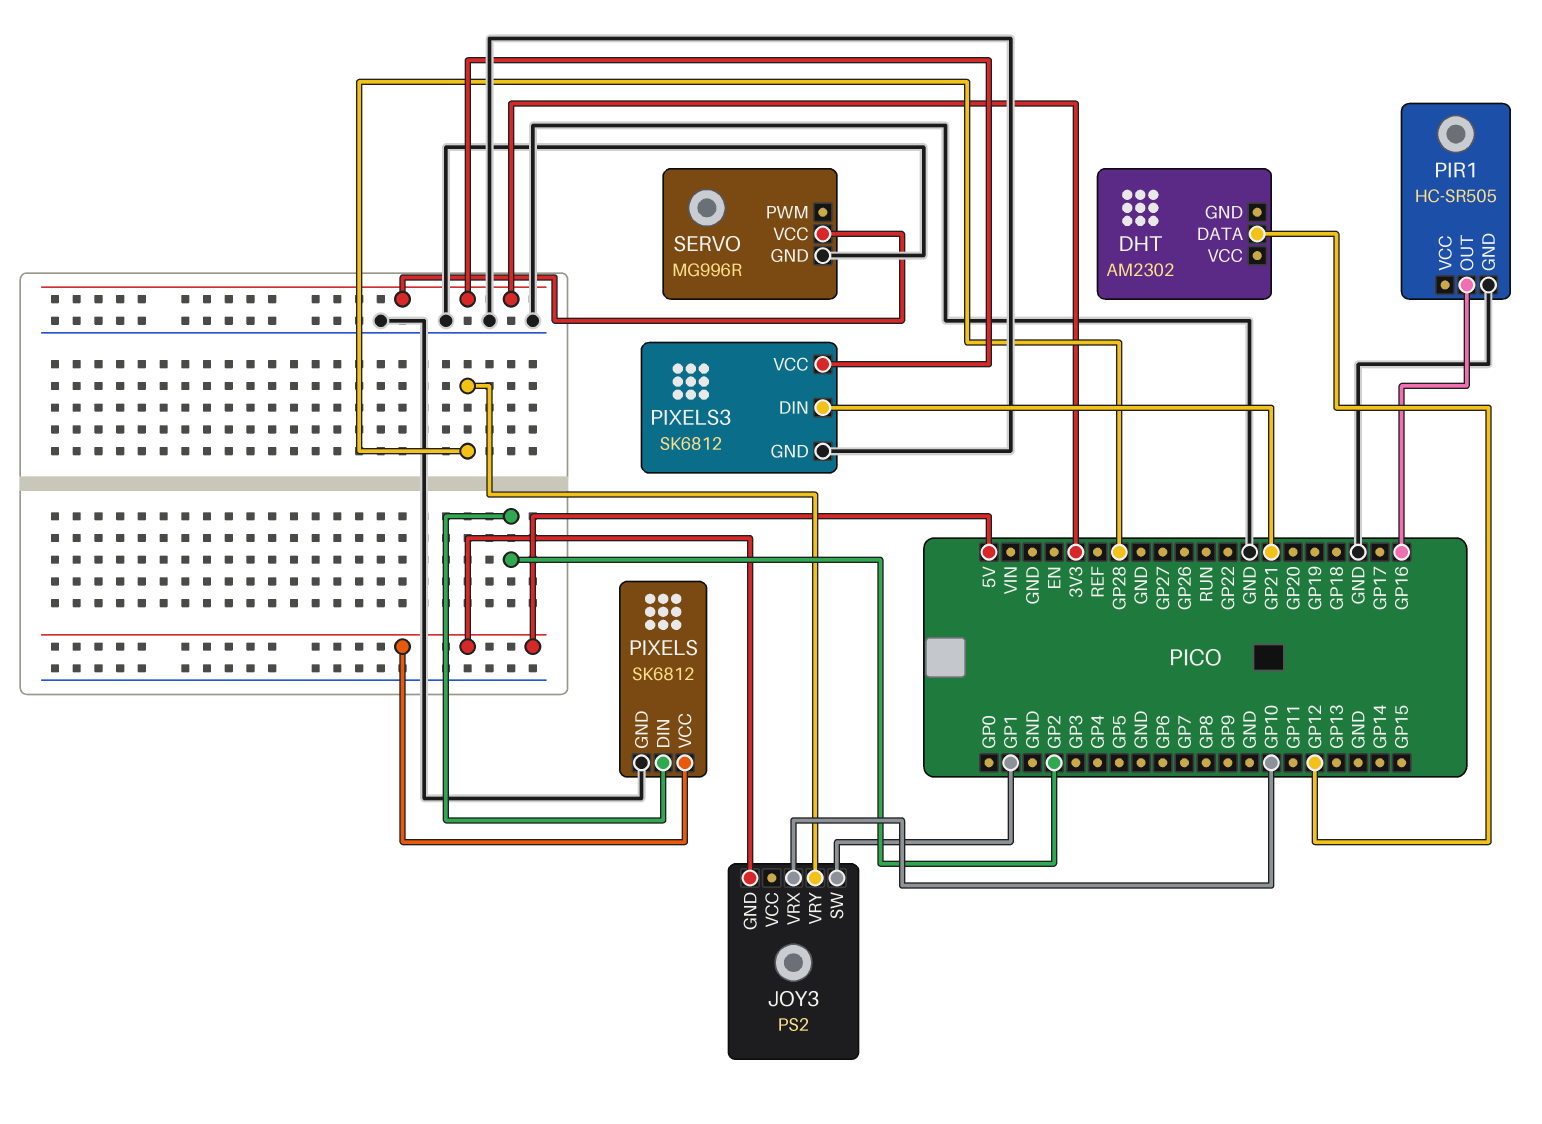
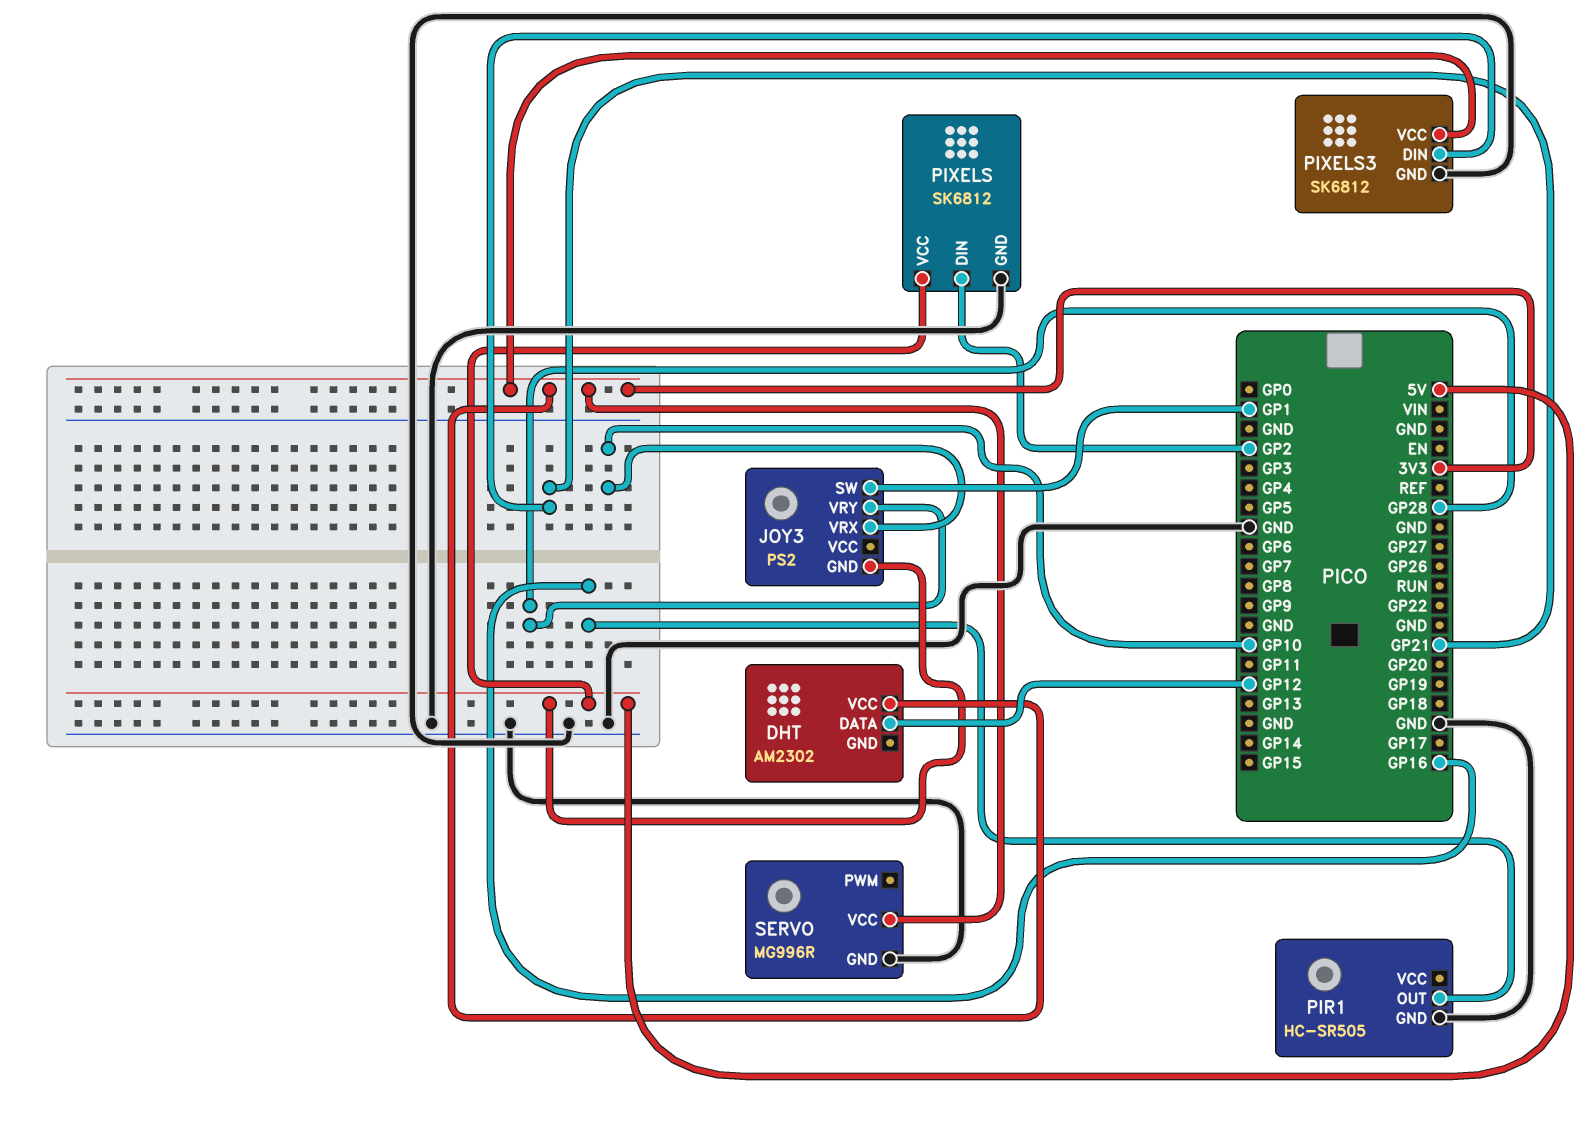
DHT pin VCC: none -> 3V3

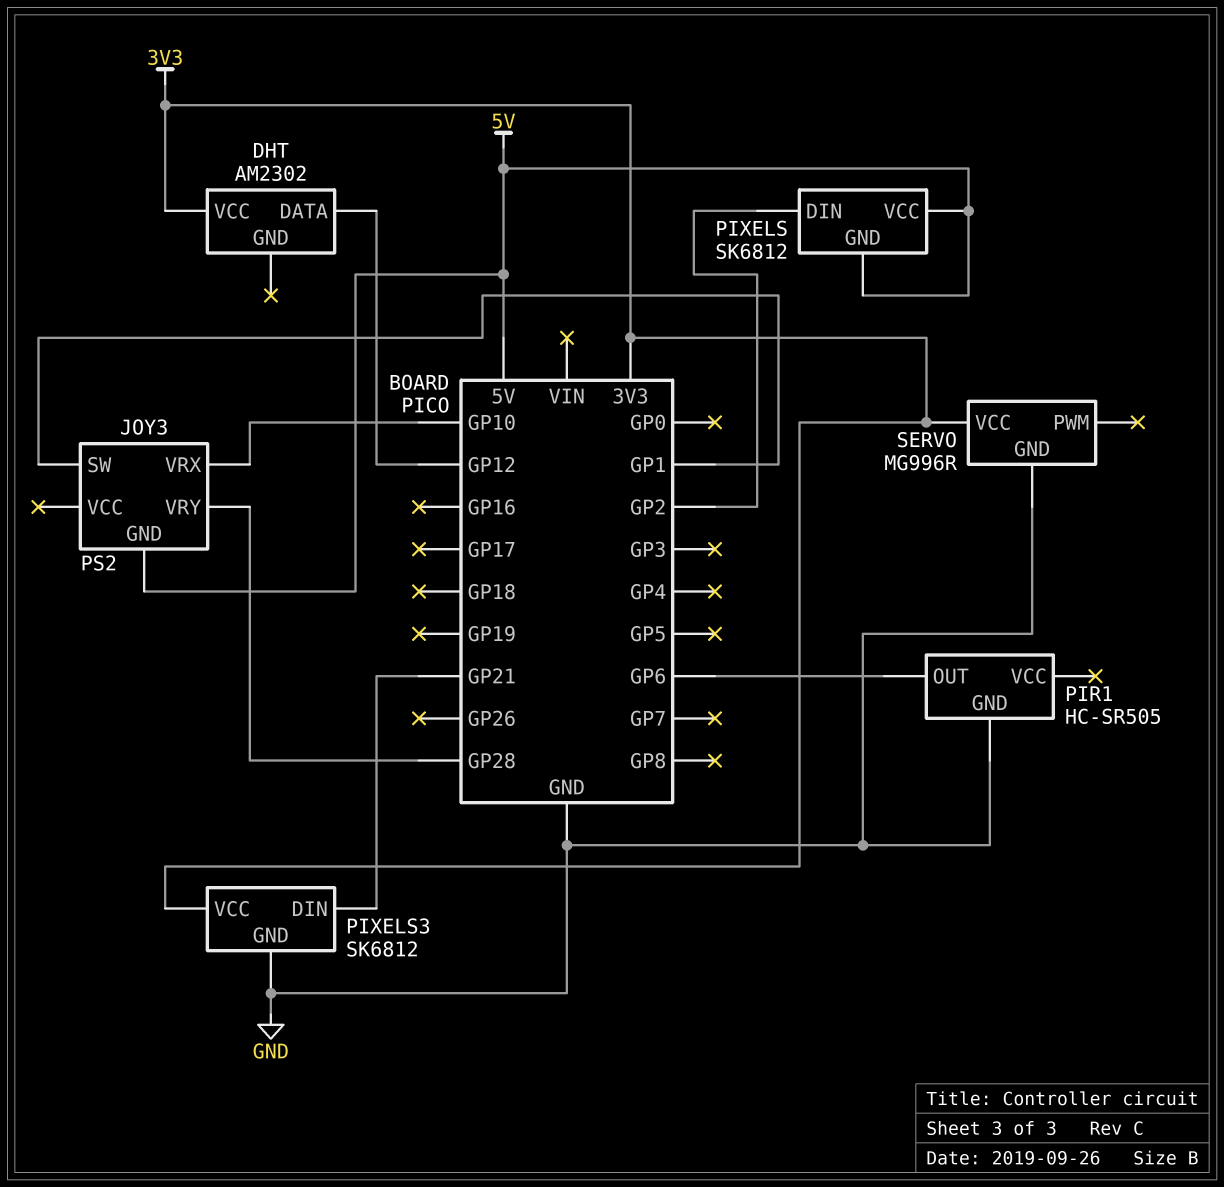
PIR1 pin OUT: GP16 -> GP6
PIXELS pin GND: GND -> 5V

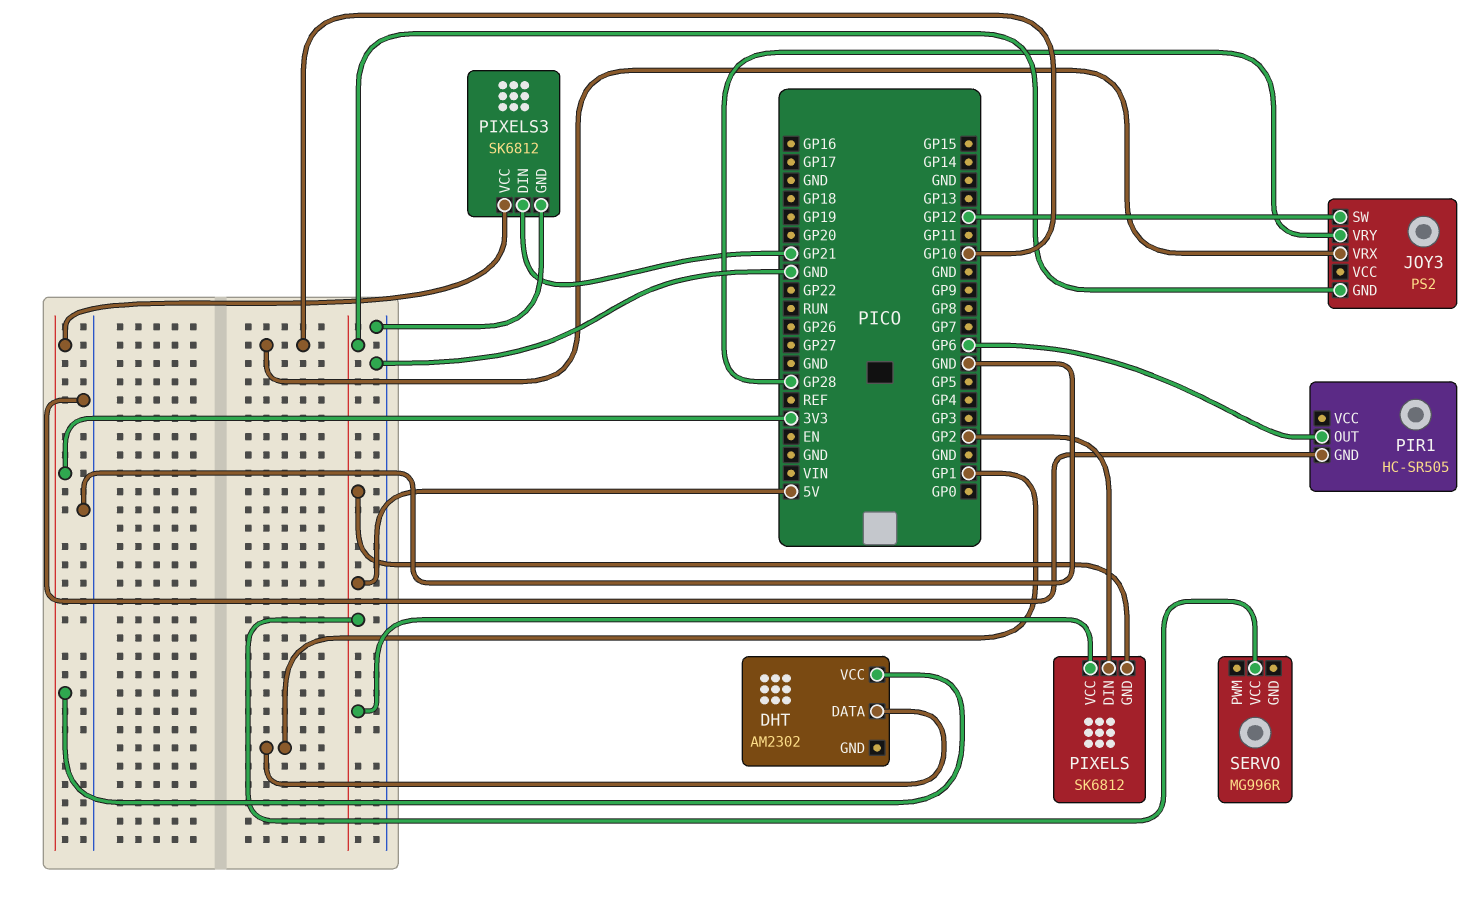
DHT pin DATA: GP12 -> GP1
JOY3 pin SW: GP1 -> GP12
SERVO pin GND: GND -> none
SERVO pin VCC: 3V3 -> 5V

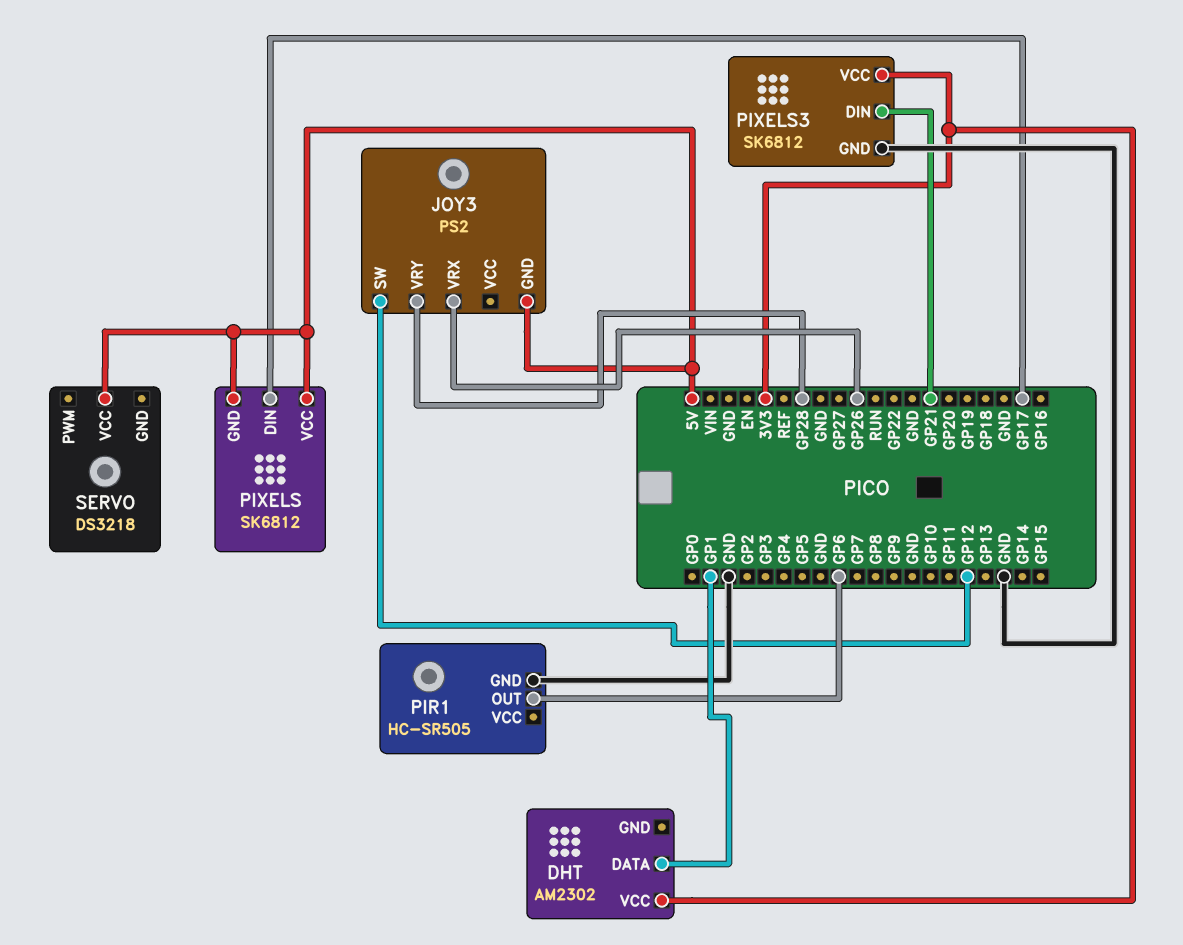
JOY3 pin VRX: GP10 -> GP26
PIXELS pin DIN: GP2 -> GP17
SERVO: MG996R -> DS3218

